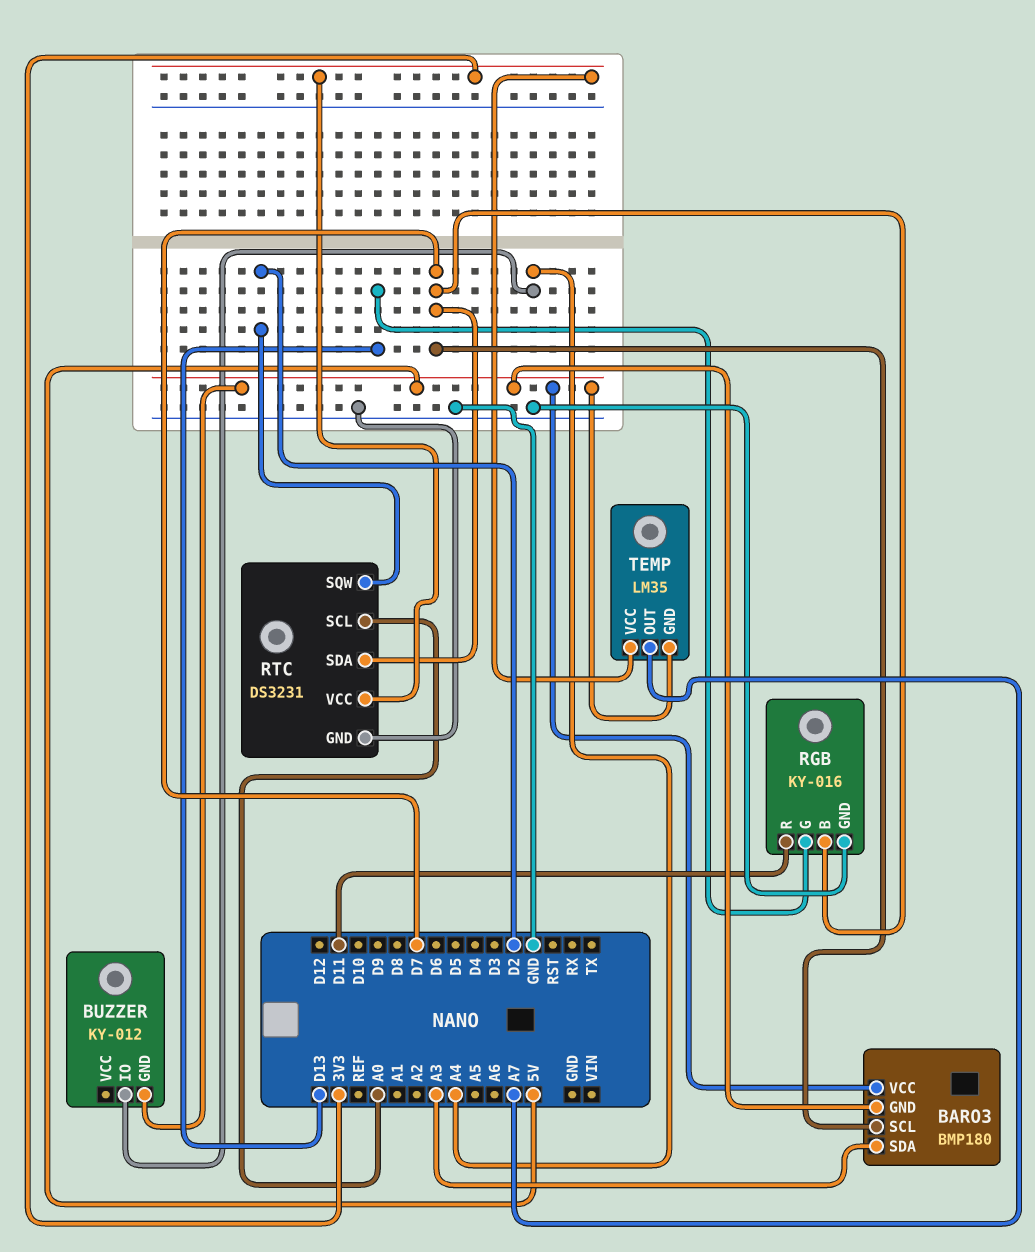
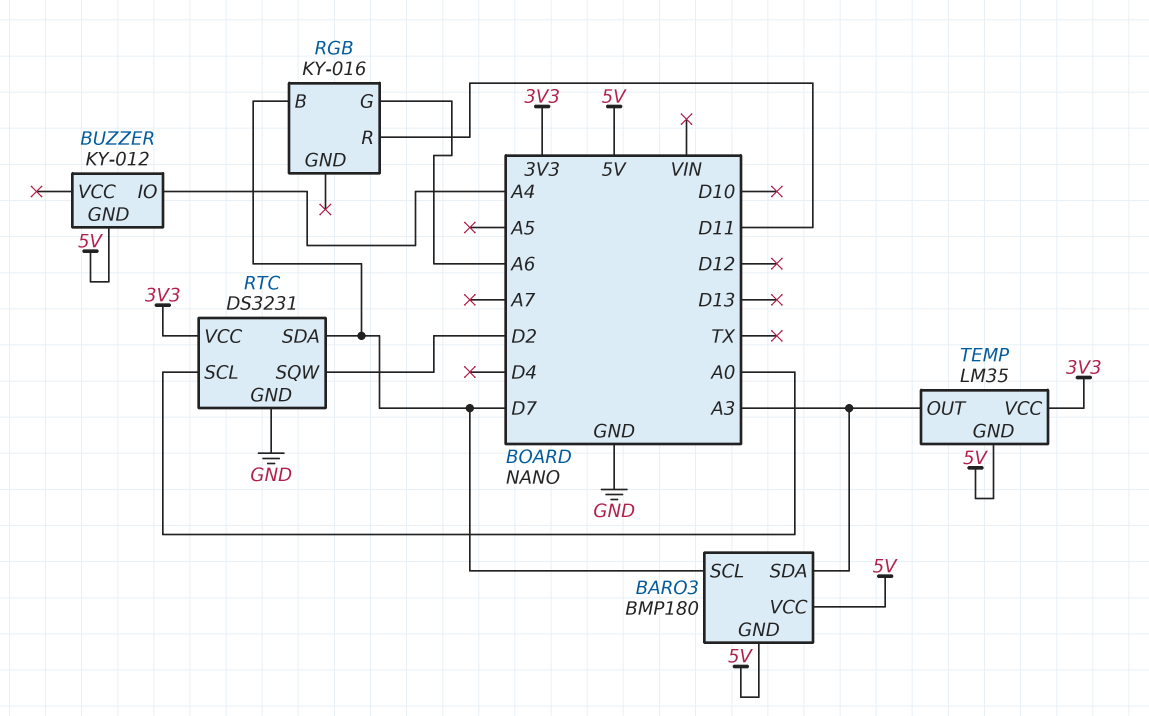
RGB pin G: D13 -> A6
RGB pin GND: GND -> none
TEMP pin OUT: A7 -> A3

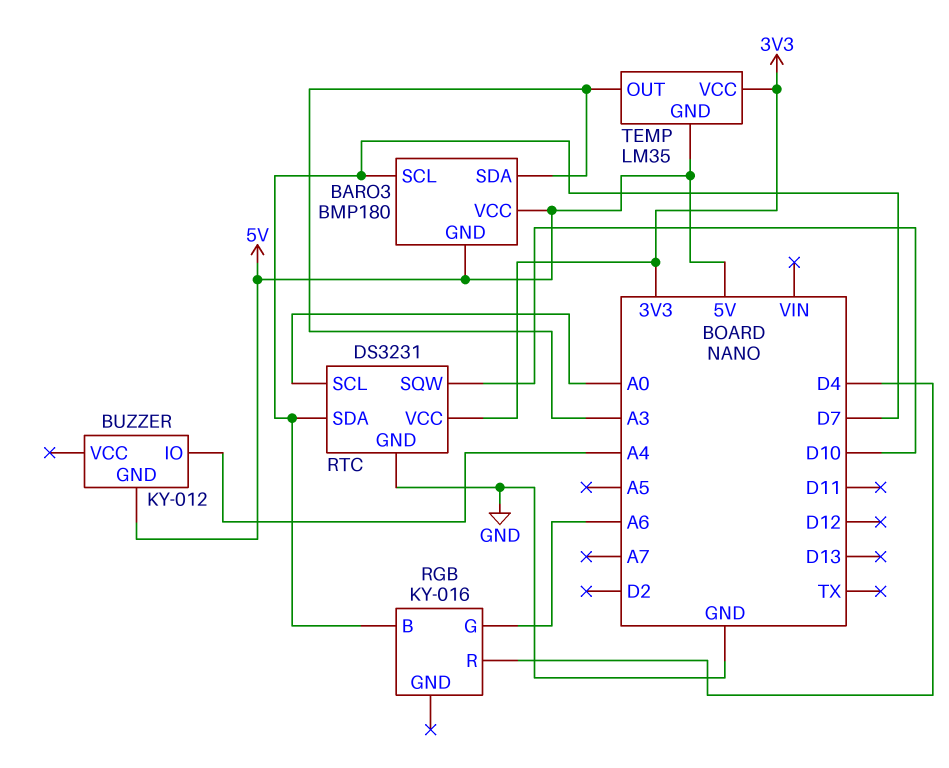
RGB pin R: D11 -> D4
RTC pin SQW: D2 -> D10

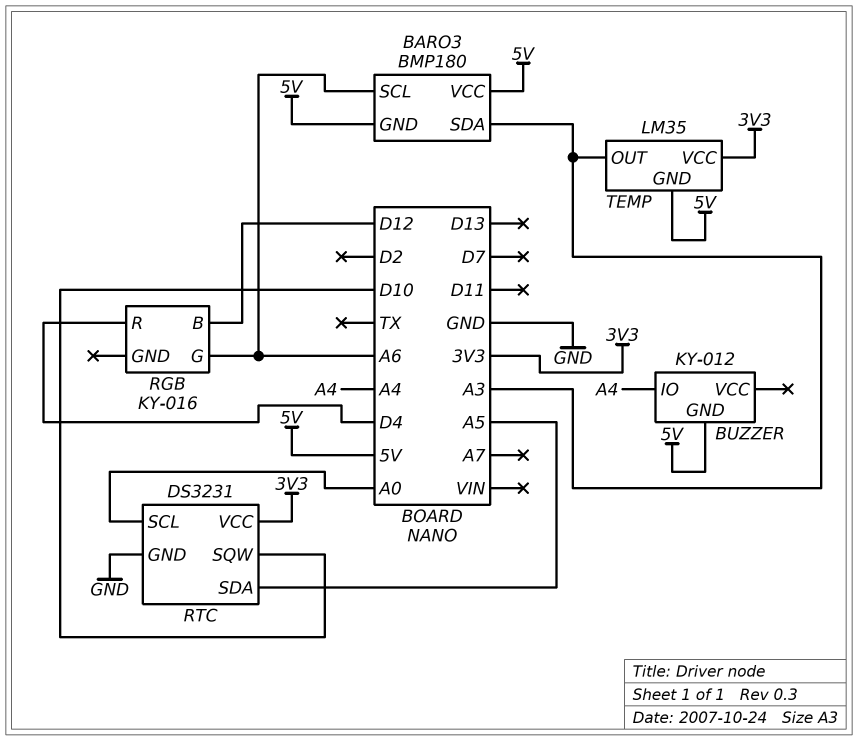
BARO3 pin SCL: D7 -> A6
RGB pin B: D7 -> D12
RTC pin SDA: D7 -> A5

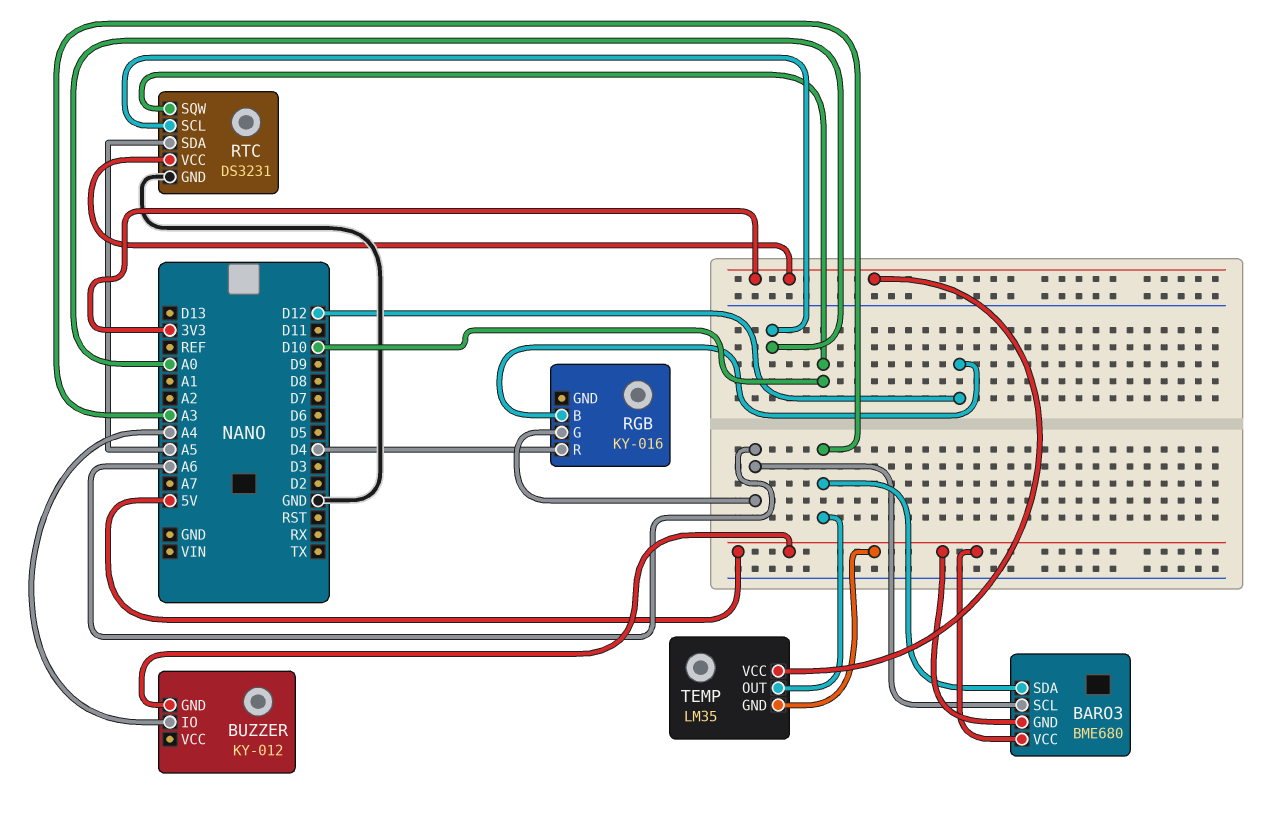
BARO3: BMP180 -> BME680

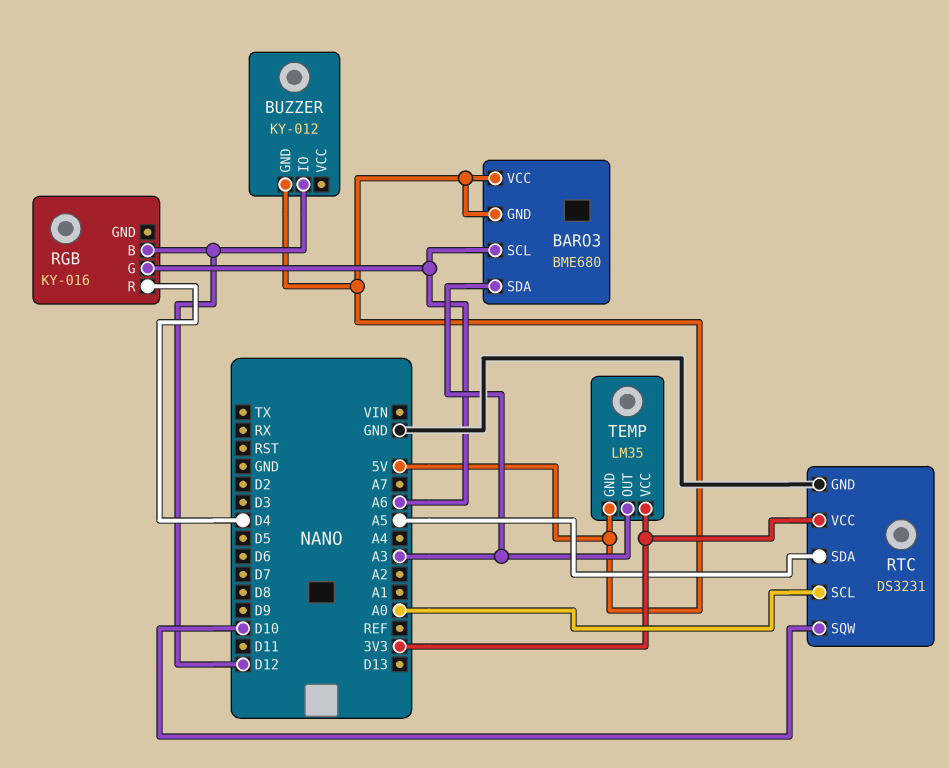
BUZZER pin IO: A4 -> D12

